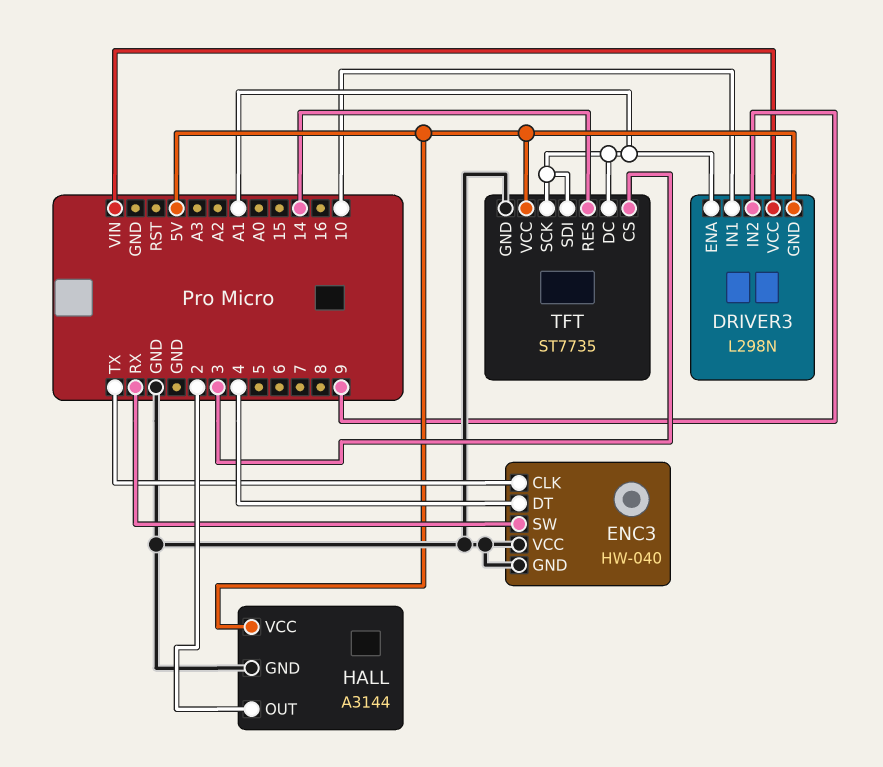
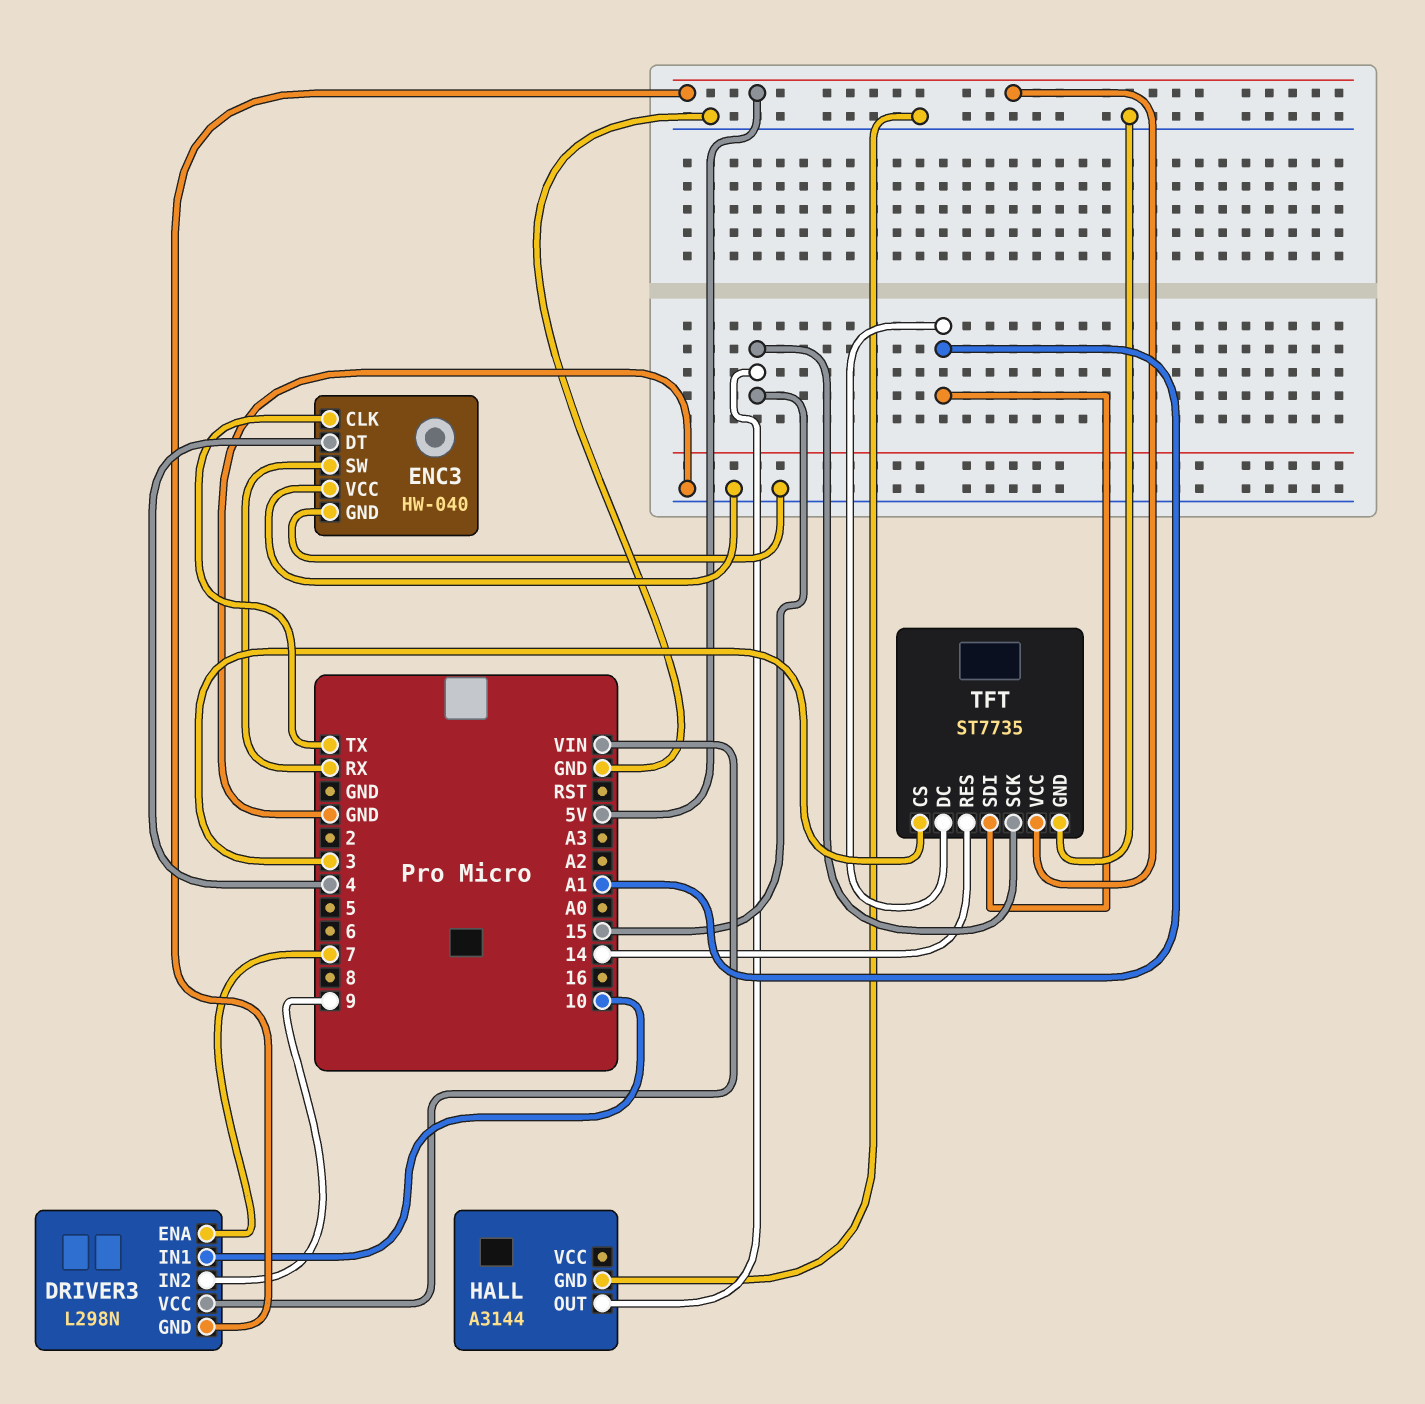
DRIVER3 pin ENA: A1 -> 7
HALL pin OUT: 2 -> 15
HALL pin VCC: 5V -> none
TFT pin SCK: A1 -> 15

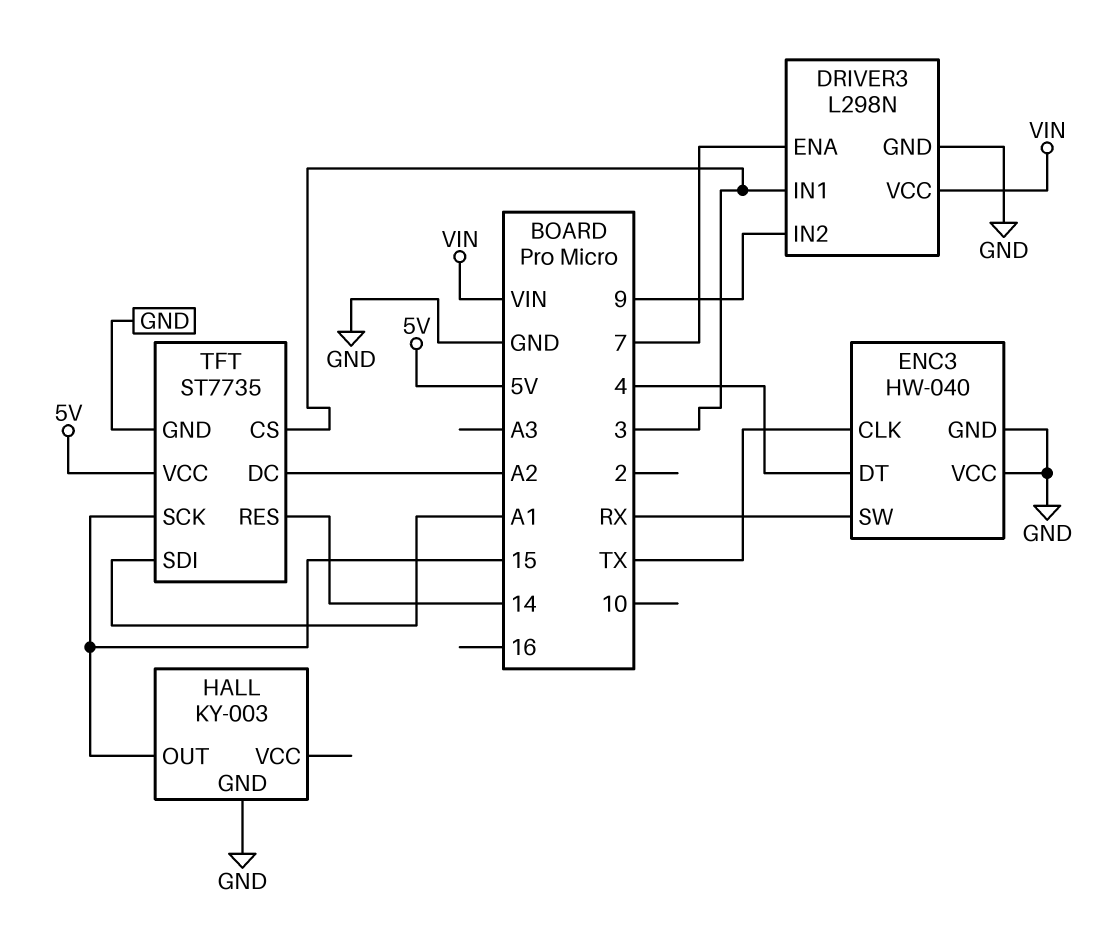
DRIVER3 pin GND: 5V -> GND
DRIVER3 pin IN1: 10 -> 3
HALL: A3144 -> KY-003
TFT pin DC: A1 -> A2

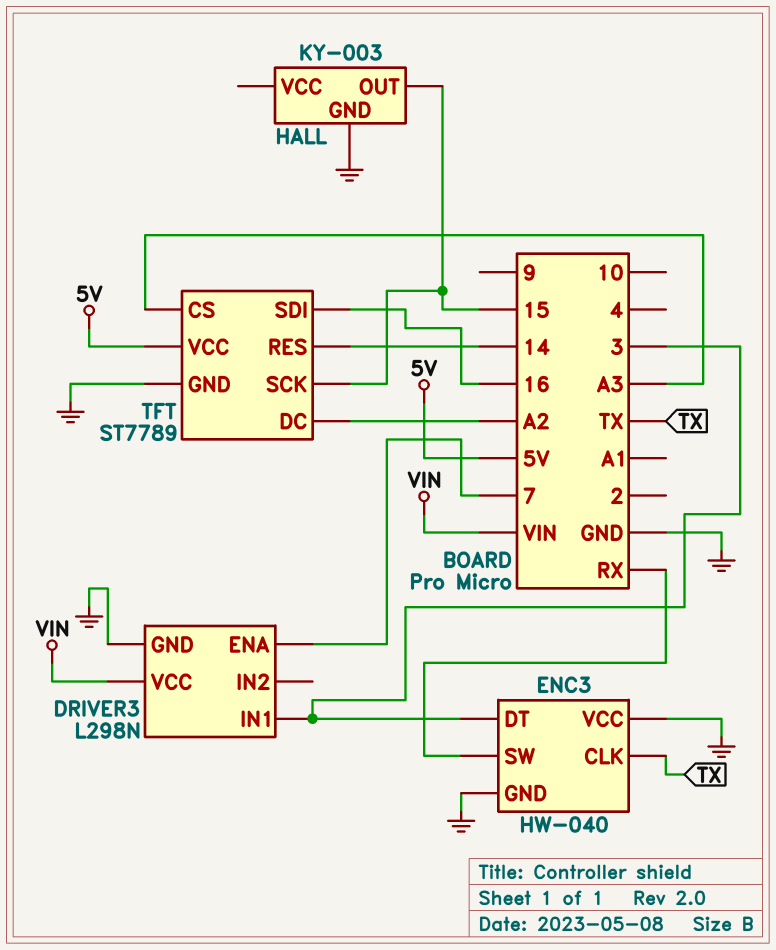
DRIVER3 pin IN2: 9 -> none
ENC3 pin DT: 4 -> 3
TFT: ST7735 -> ST7789
TFT pin CS: 3 -> A3
TFT pin SDI: A1 -> 16

